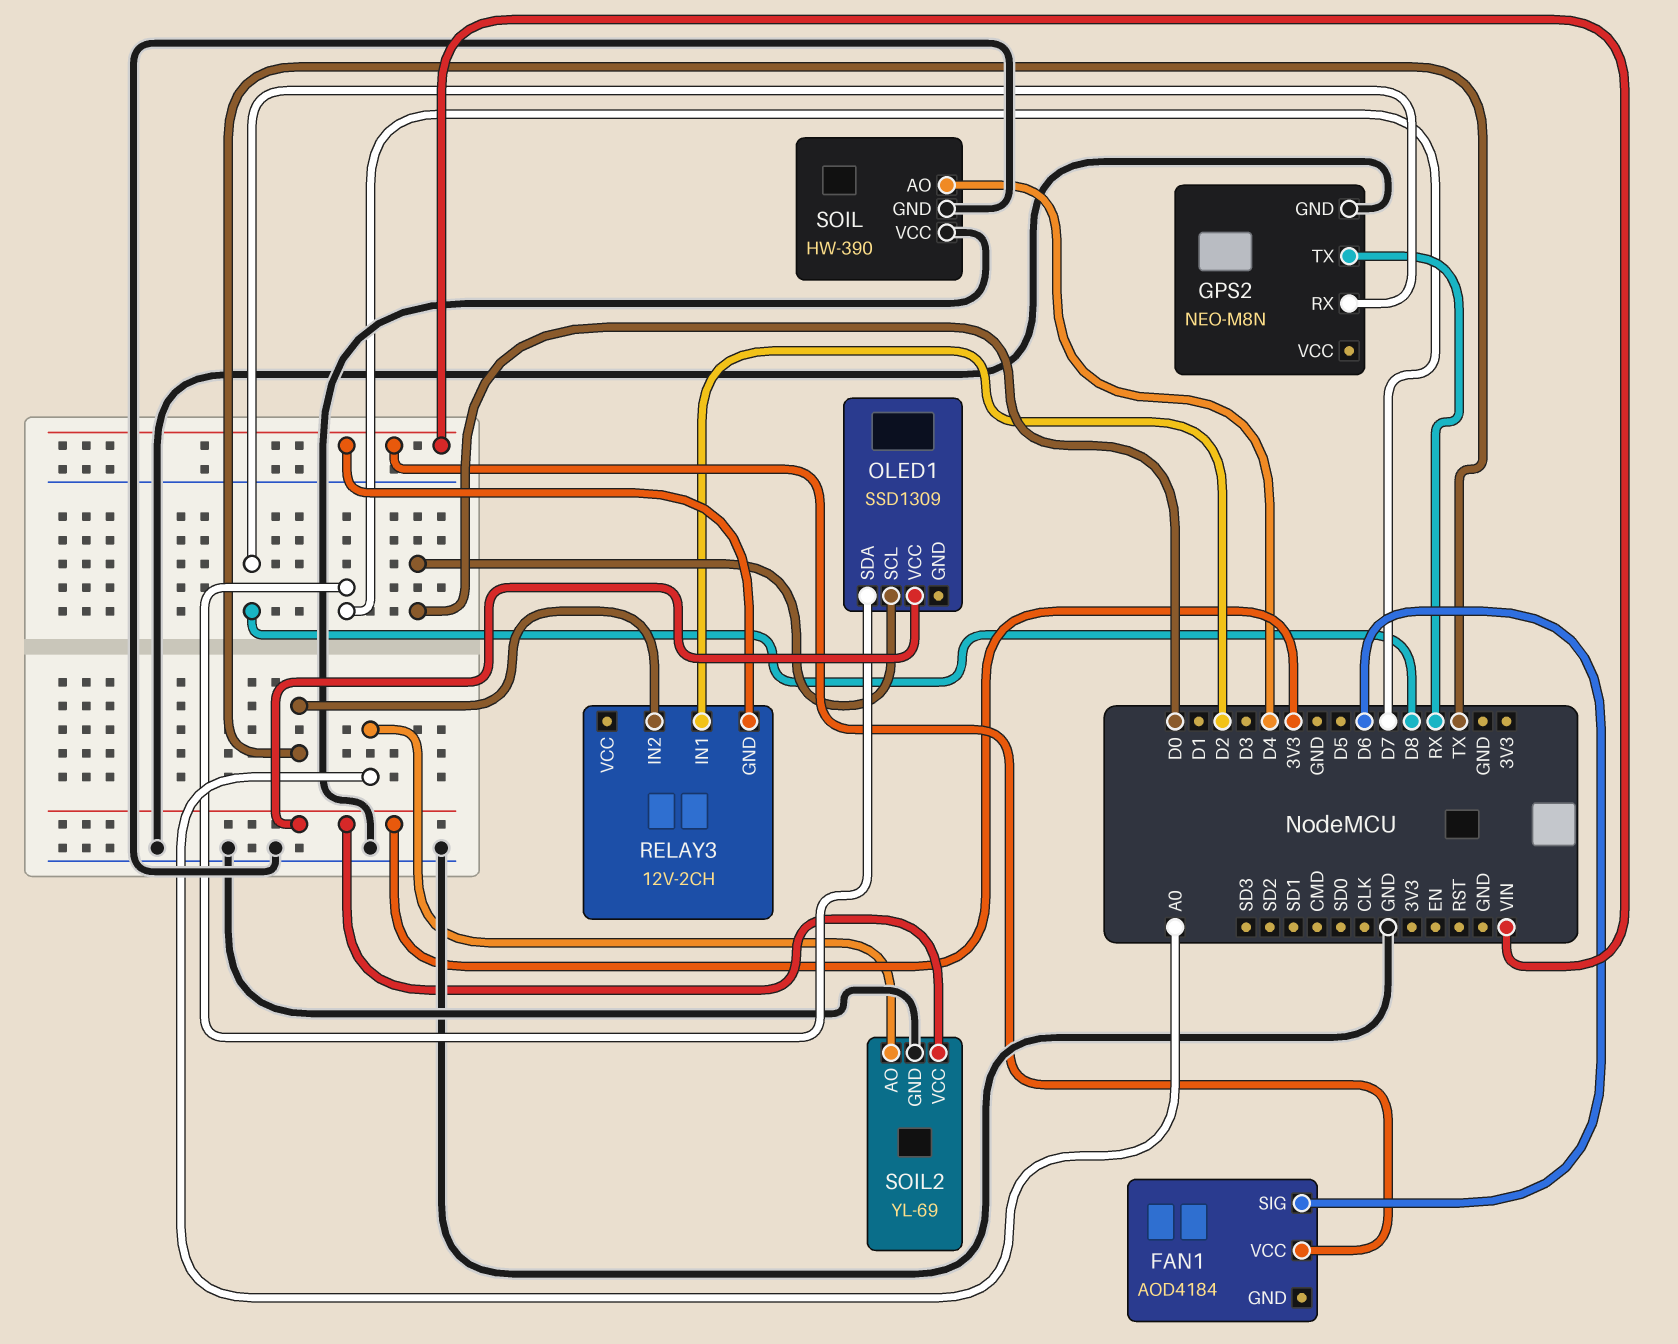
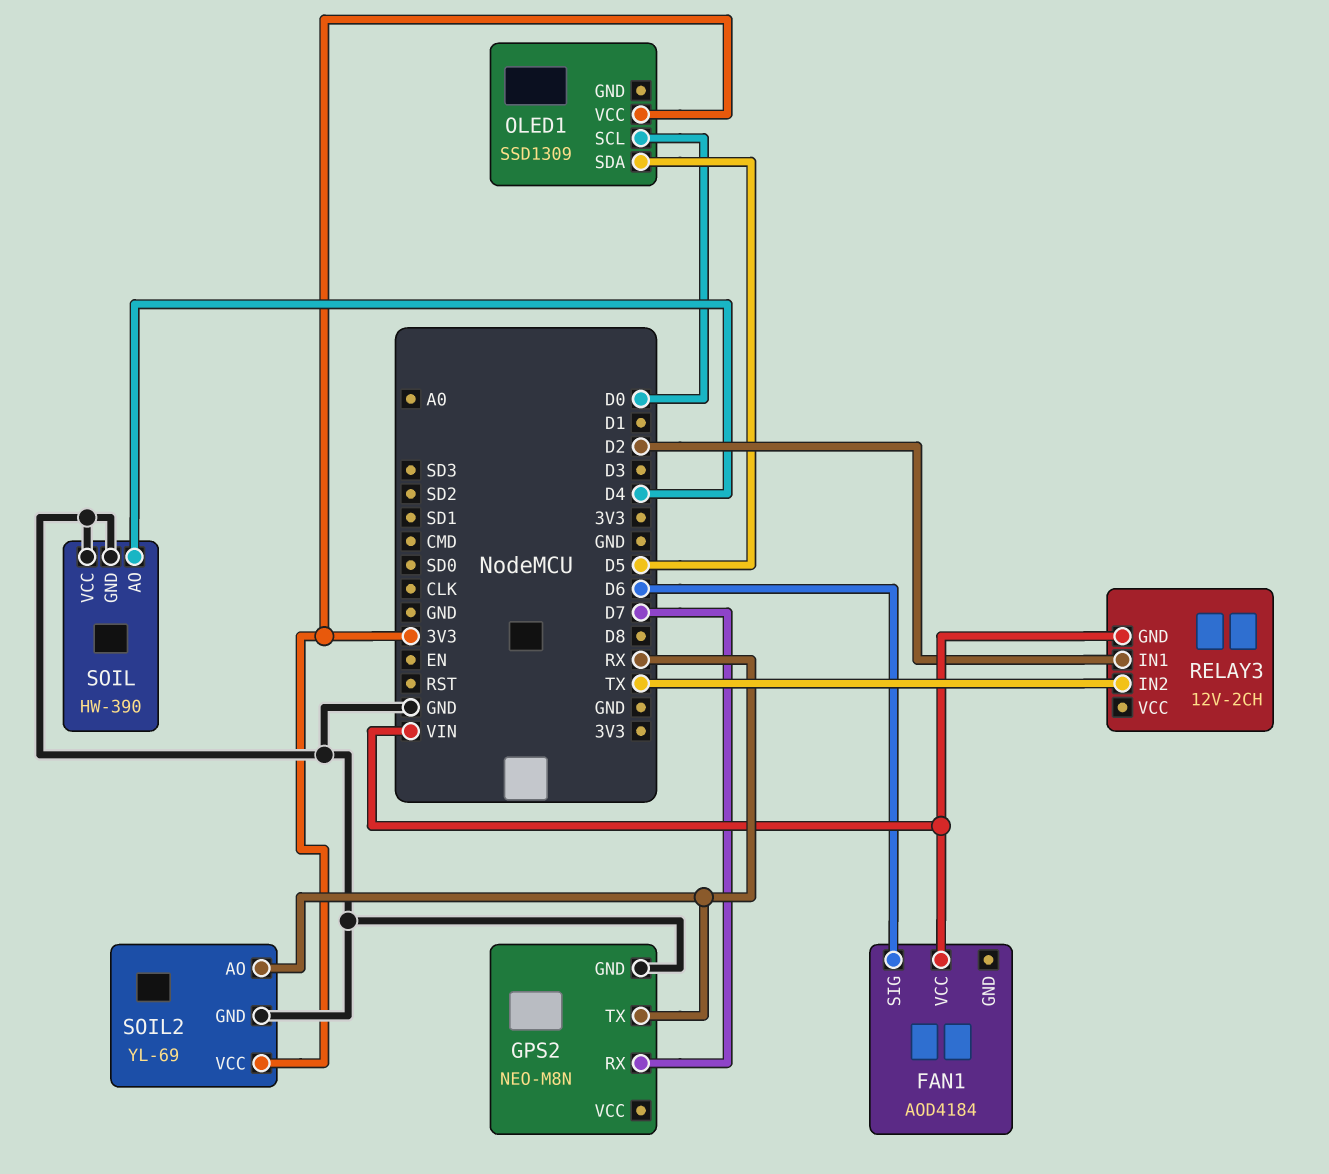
GPS2 pin RX: D8 -> D7
OLED1 pin SDA: D7 -> D5
SOIL2 pin AO: A0 -> RX

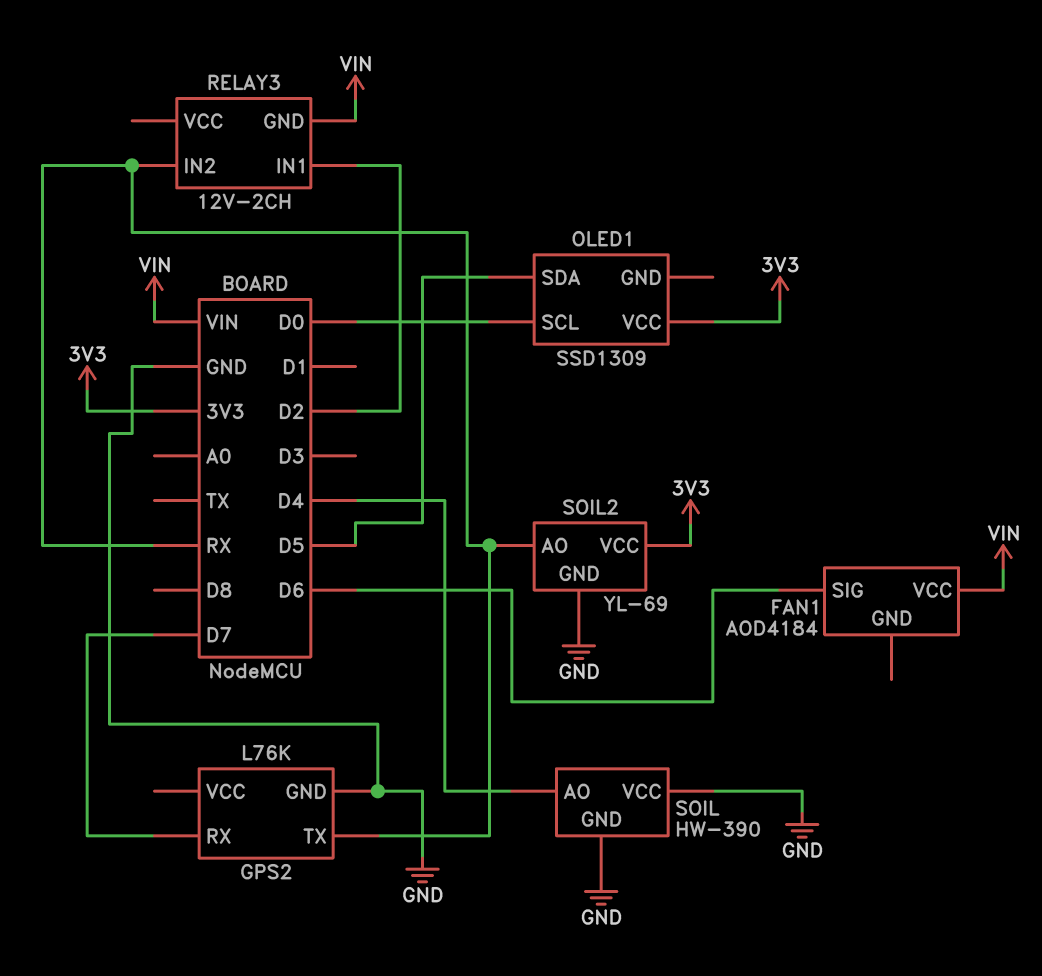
GPS2: NEO-M8N -> L76K
RELAY3 pin IN2: TX -> RX

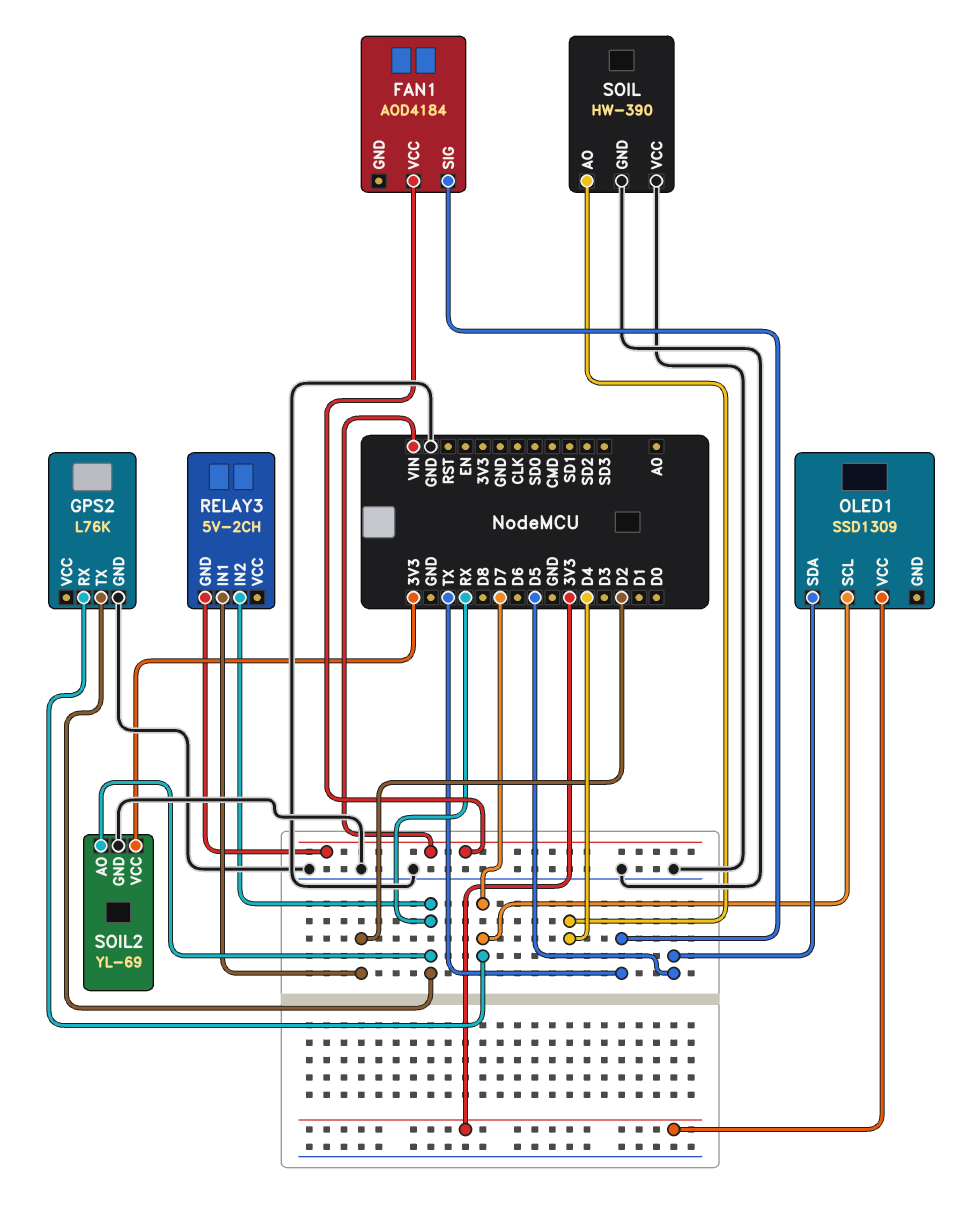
FAN1 pin SIG: D6 -> TX
OLED1 pin SCL: D0 -> D7
RELAY3: 12V-2CH -> 5V-2CH

